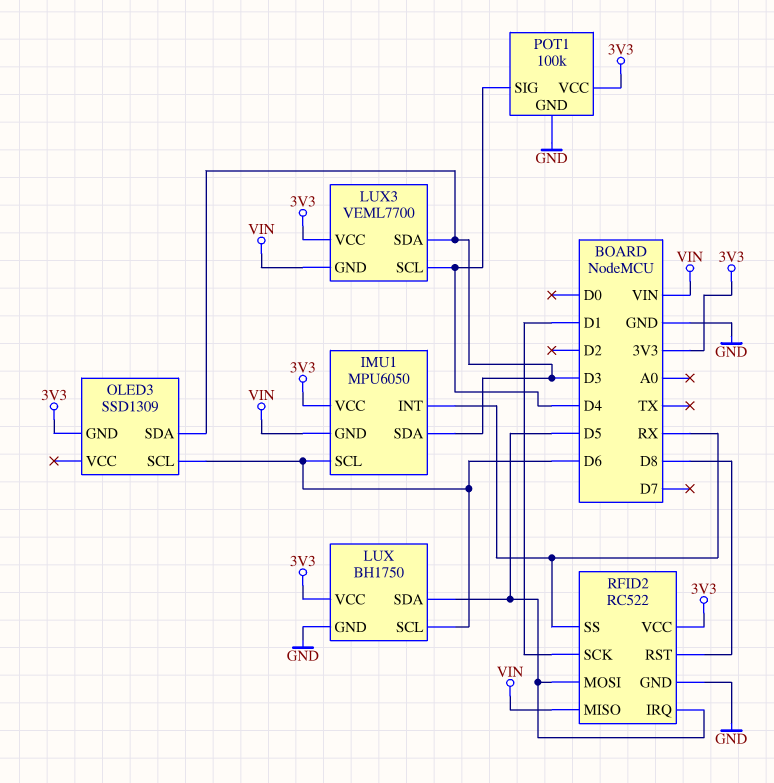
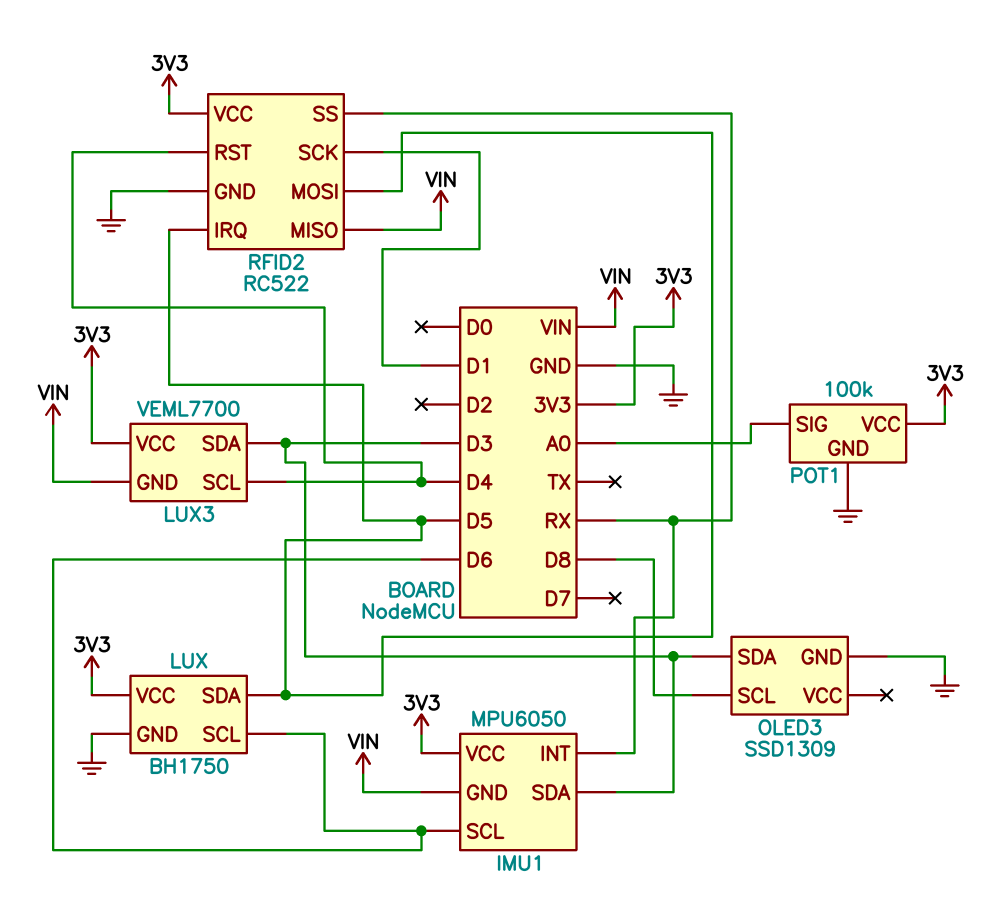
OLED3 pin GND: 3V3 -> GND
OLED3 pin SCL: D6 -> D8
POT1 pin SIG: D4 -> A0
RFID2 pin RST: D8 -> D4

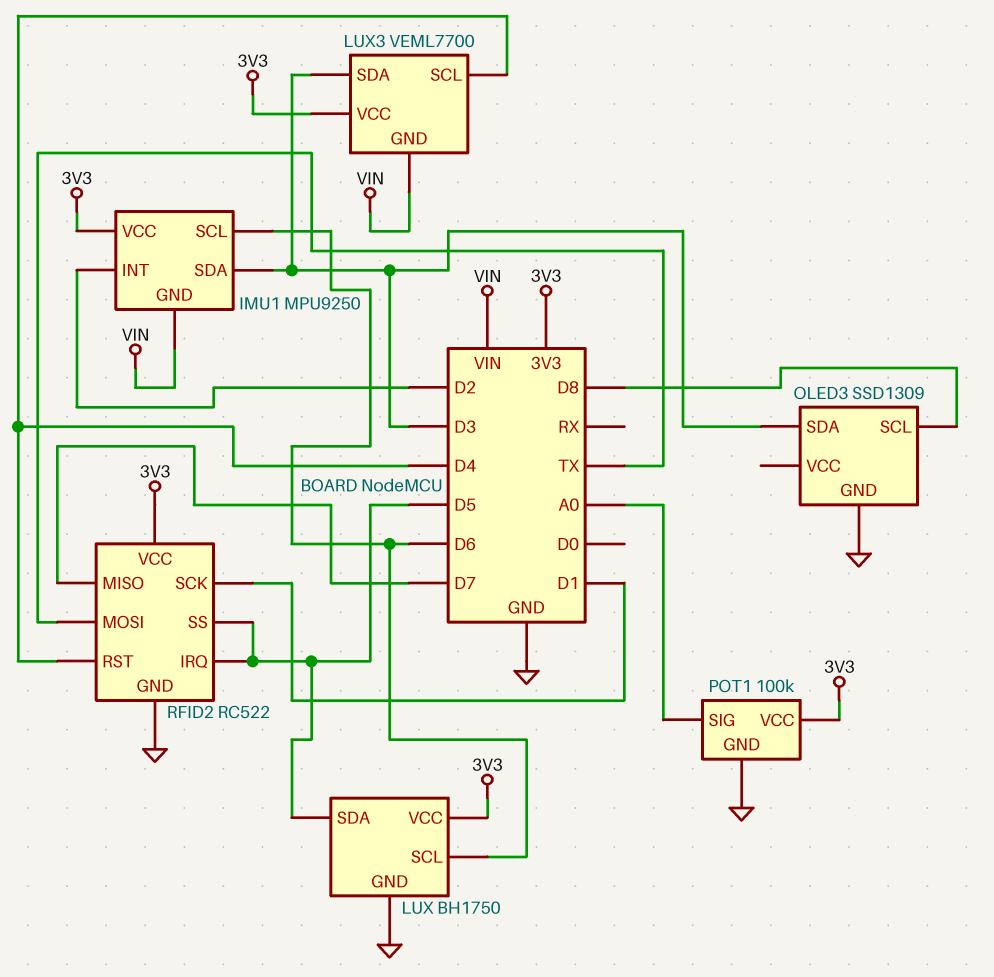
IMU1: MPU6050 -> MPU9250
IMU1 pin INT: RX -> D2
RFID2 pin MISO: VIN -> D7
RFID2 pin MOSI: D5 -> TX
RFID2 pin SS: RX -> D5

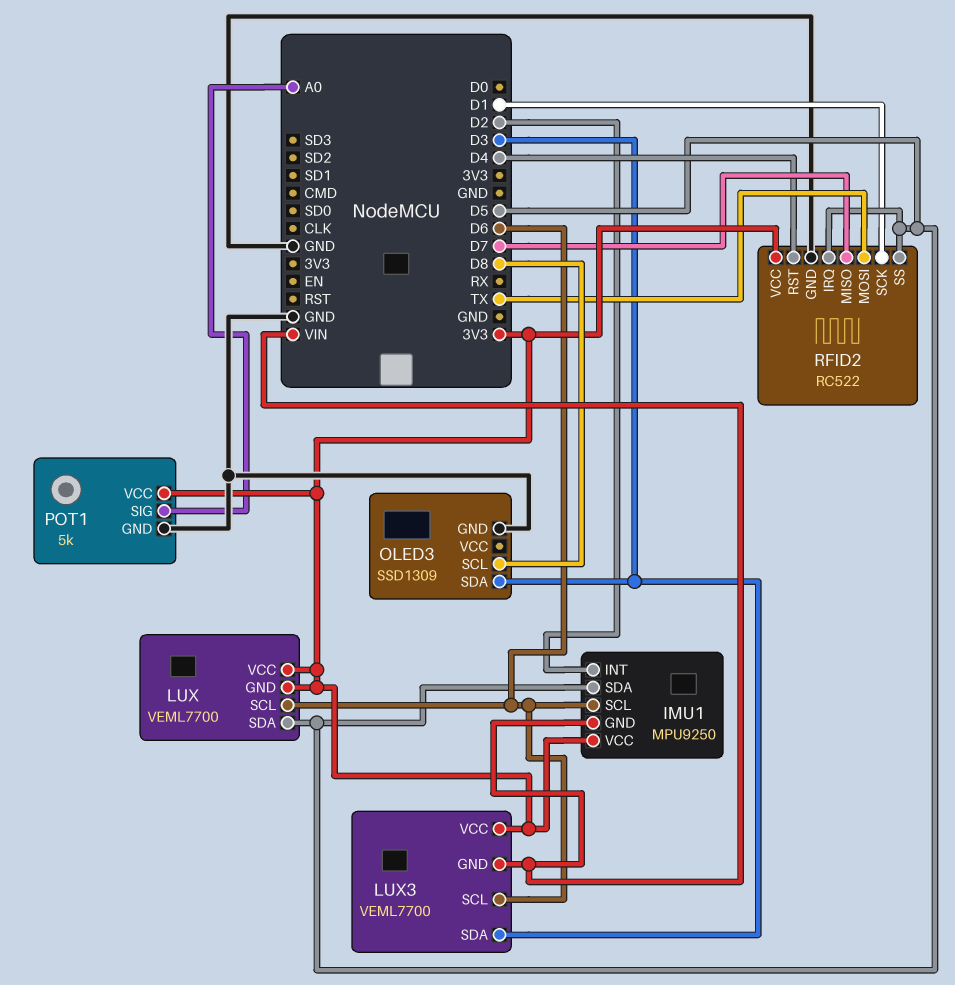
IMU1 pin SDA: D3 -> D5
LUX: BH1750 -> VEML7700
LUX pin GND: GND -> 3V3
LUX3 pin SCL: D4 -> D6
POT1: 100k -> 5k

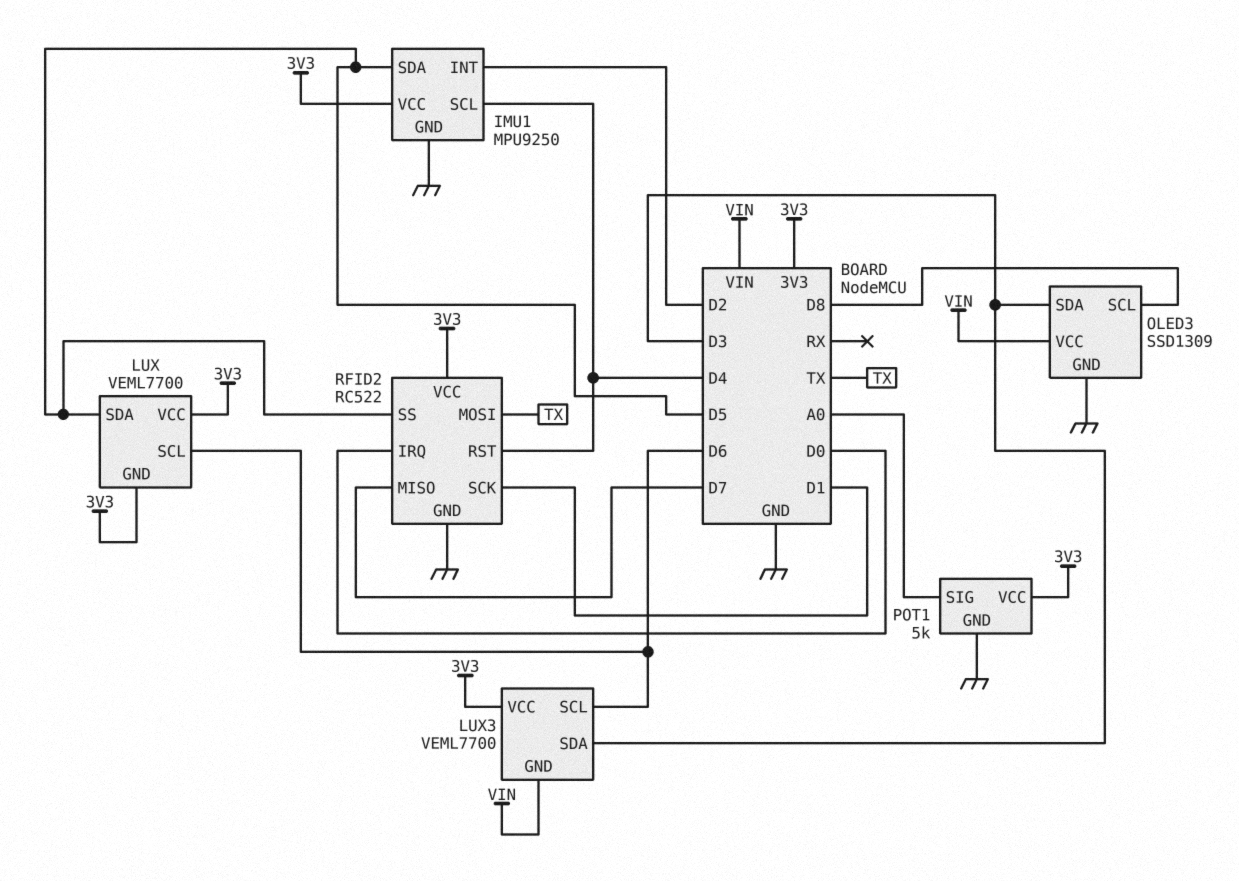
IMU1 pin GND: VIN -> GND
IMU1 pin SCL: D6 -> D4
OLED3 pin VCC: none -> VIN
RFID2 pin IRQ: D5 -> D0

